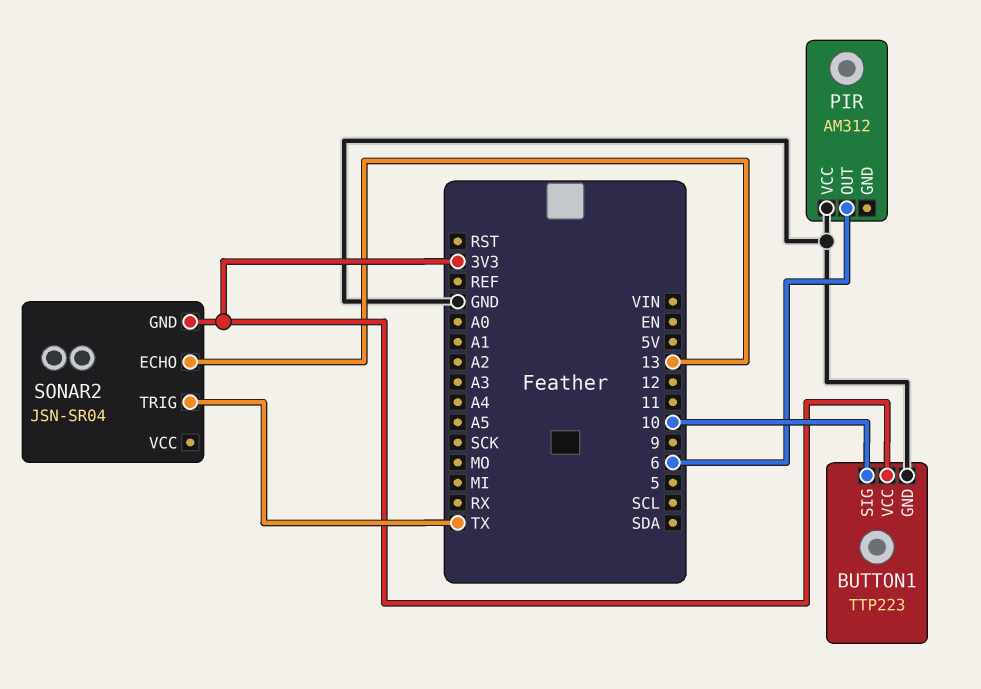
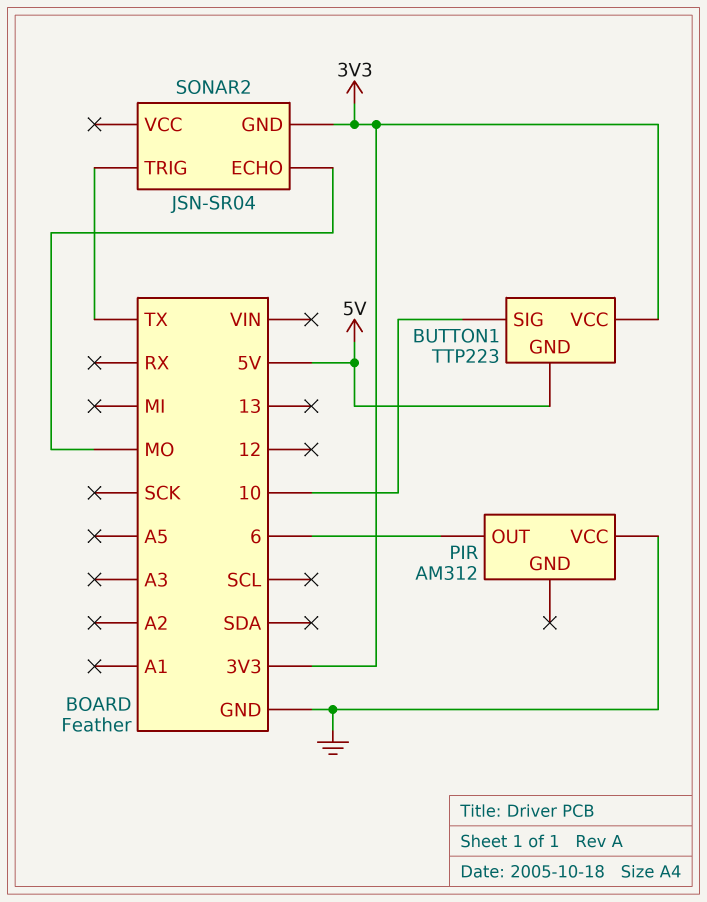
BUTTON1 pin GND: GND -> 5V
SONAR2 pin ECHO: 13 -> MO

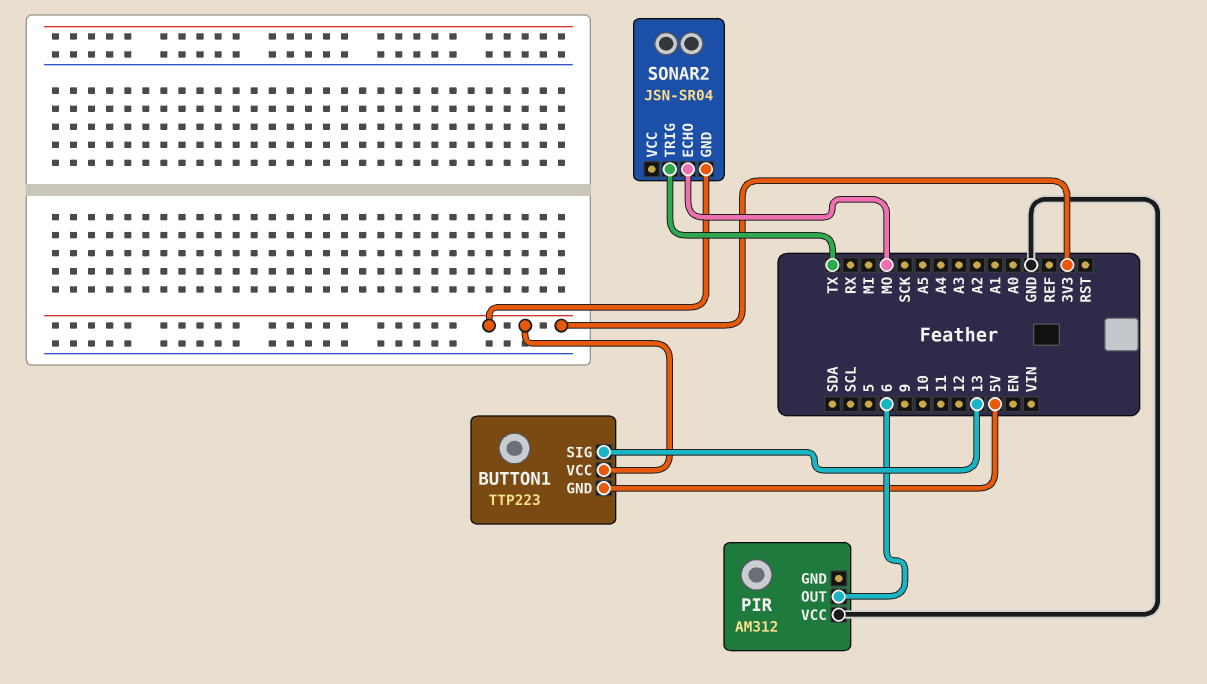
BUTTON1 pin SIG: 10 -> 13

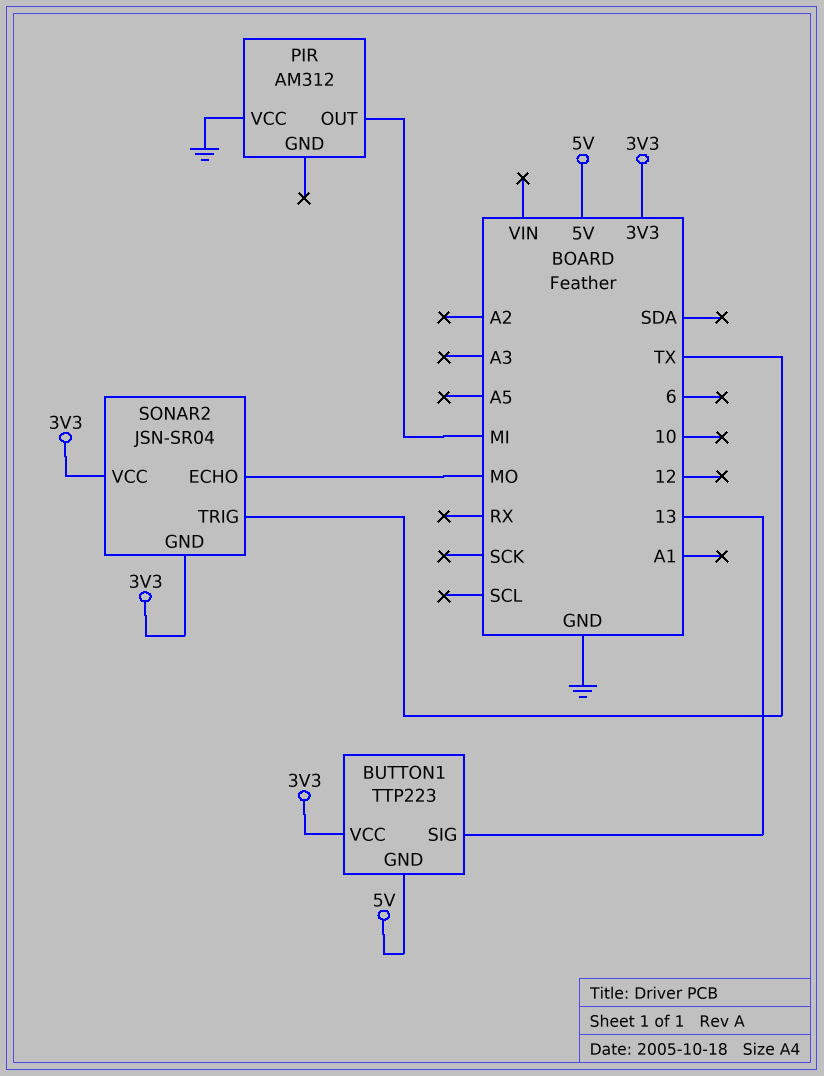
PIR pin OUT: 6 -> MI
SONAR2 pin VCC: none -> 3V3

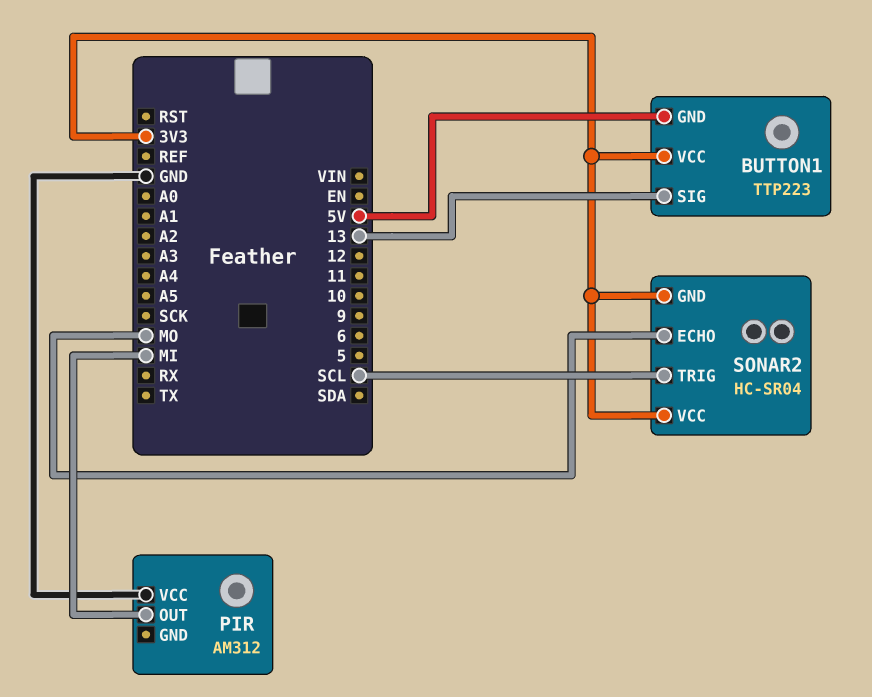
SONAR2: JSN-SR04 -> HC-SR04
SONAR2 pin TRIG: TX -> SCL

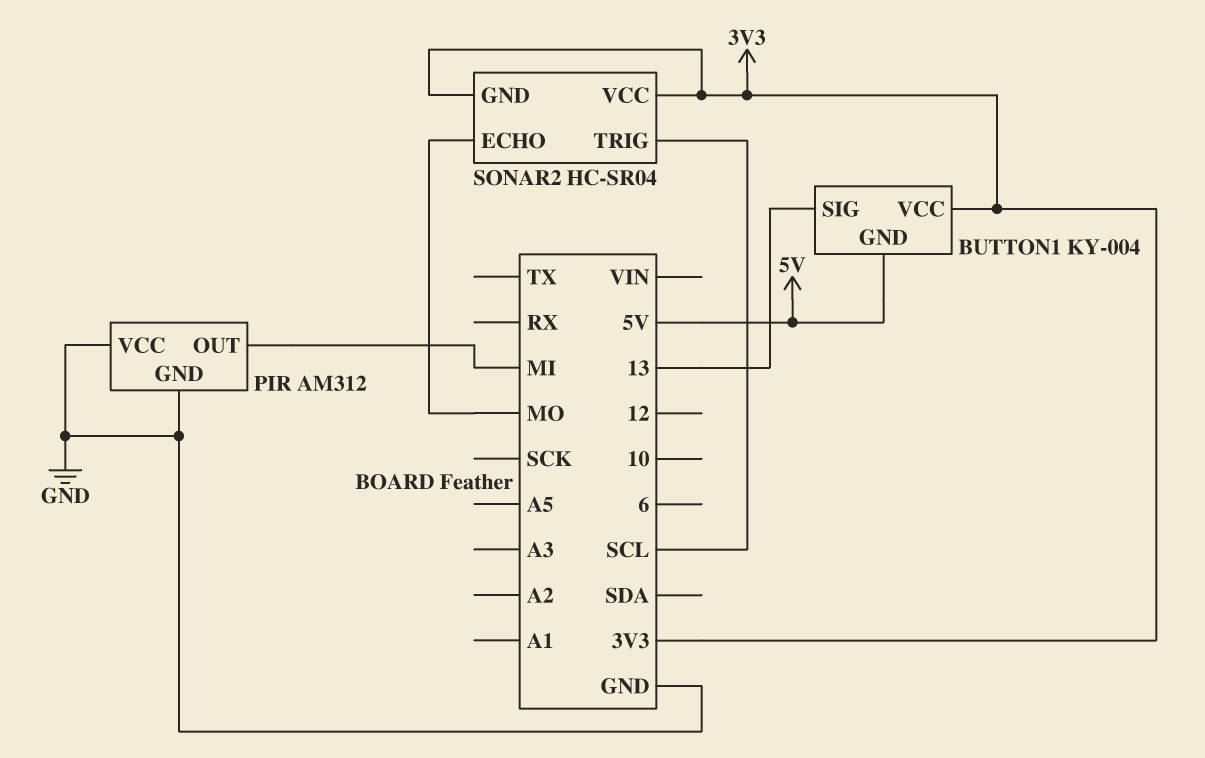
BUTTON1: TTP223 -> KY-004
PIR pin GND: none -> GND

